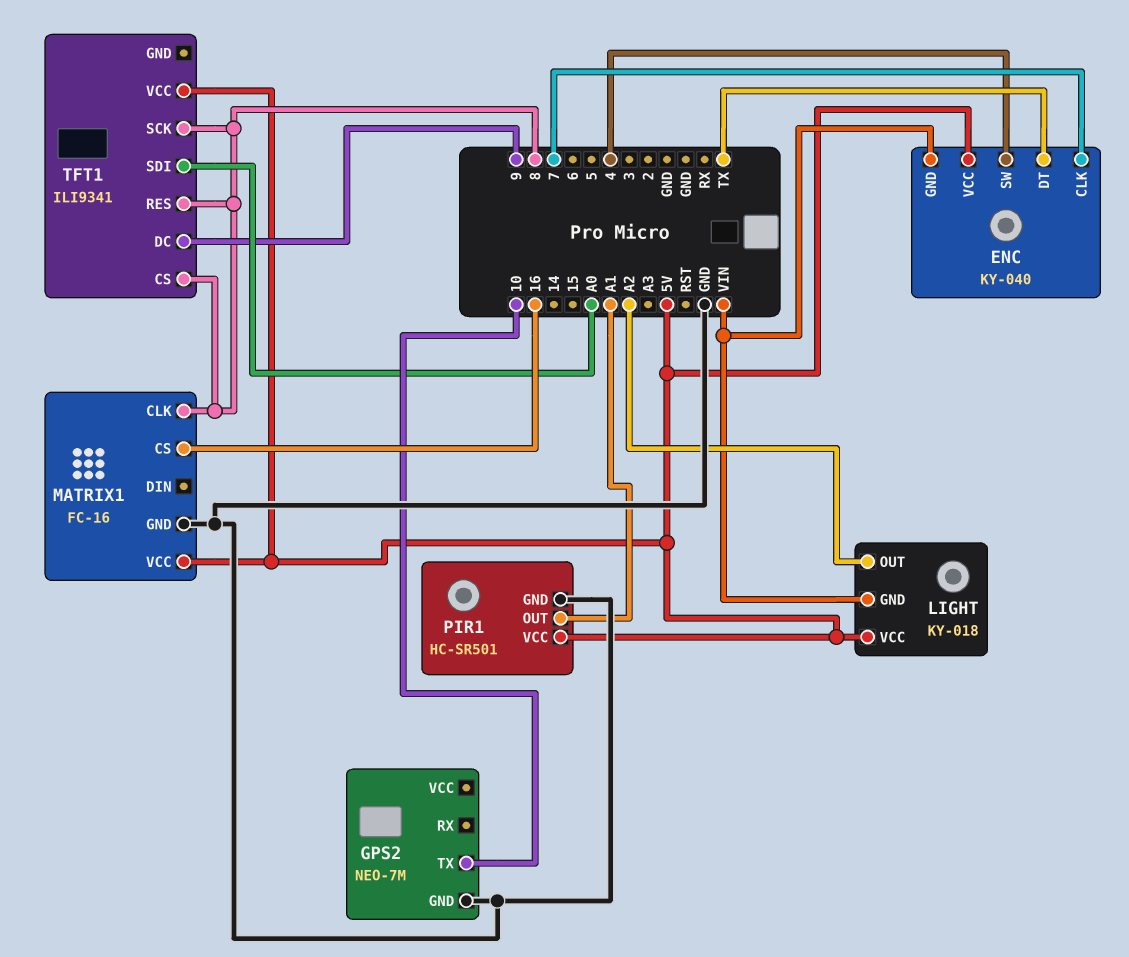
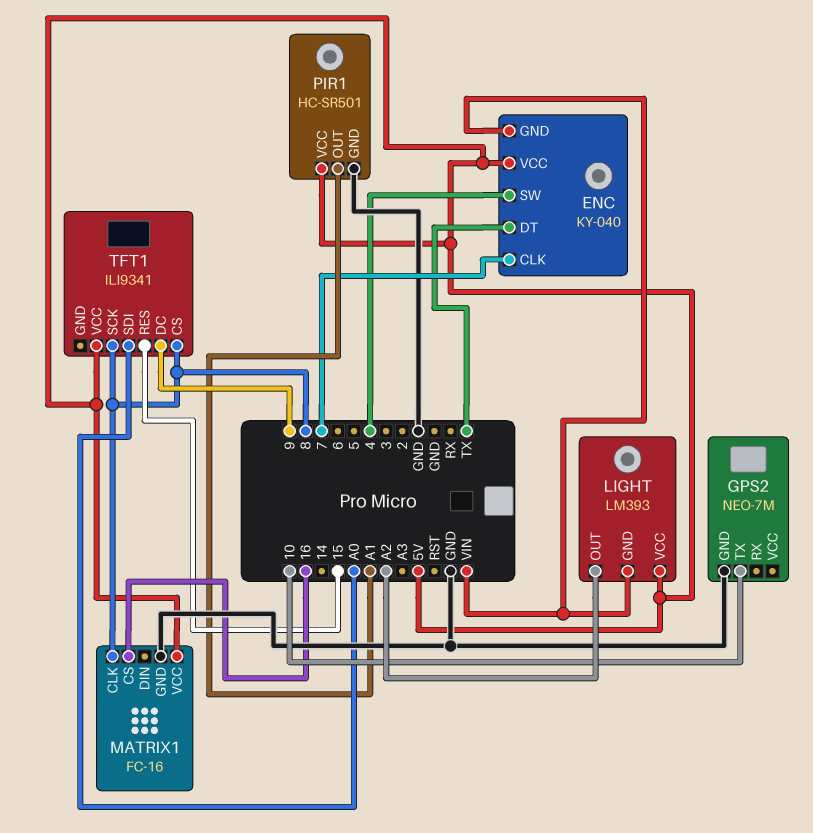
LIGHT: KY-018 -> LM393
TFT1 pin RES: 8 -> 15

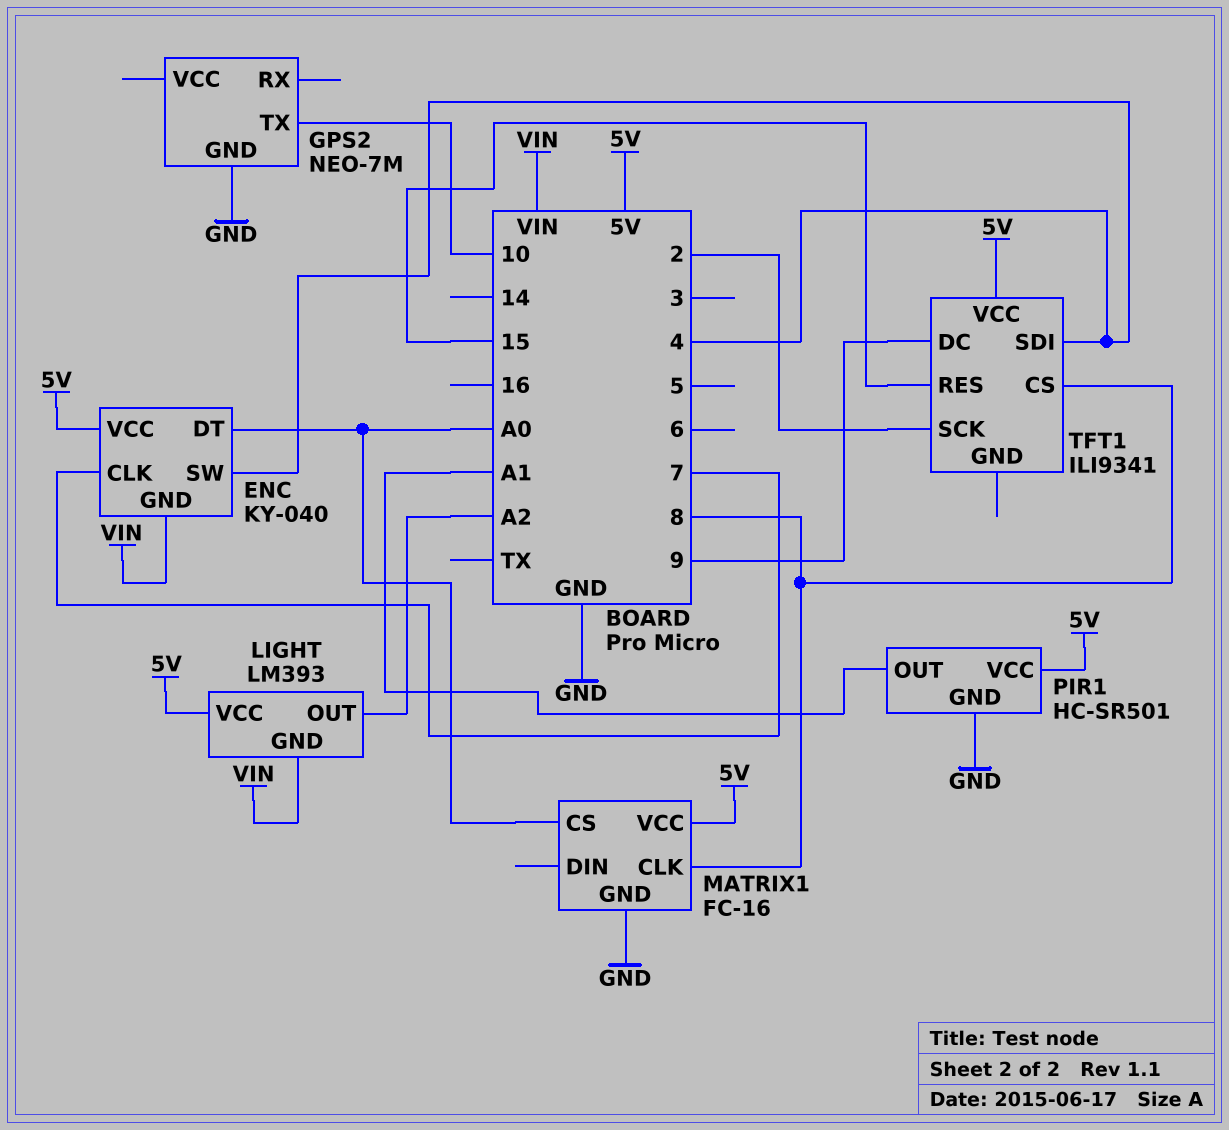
ENC pin DT: TX -> A0
MATRIX1 pin CS: 16 -> A0
TFT1 pin SCK: 8 -> 2
TFT1 pin SDI: A0 -> 4

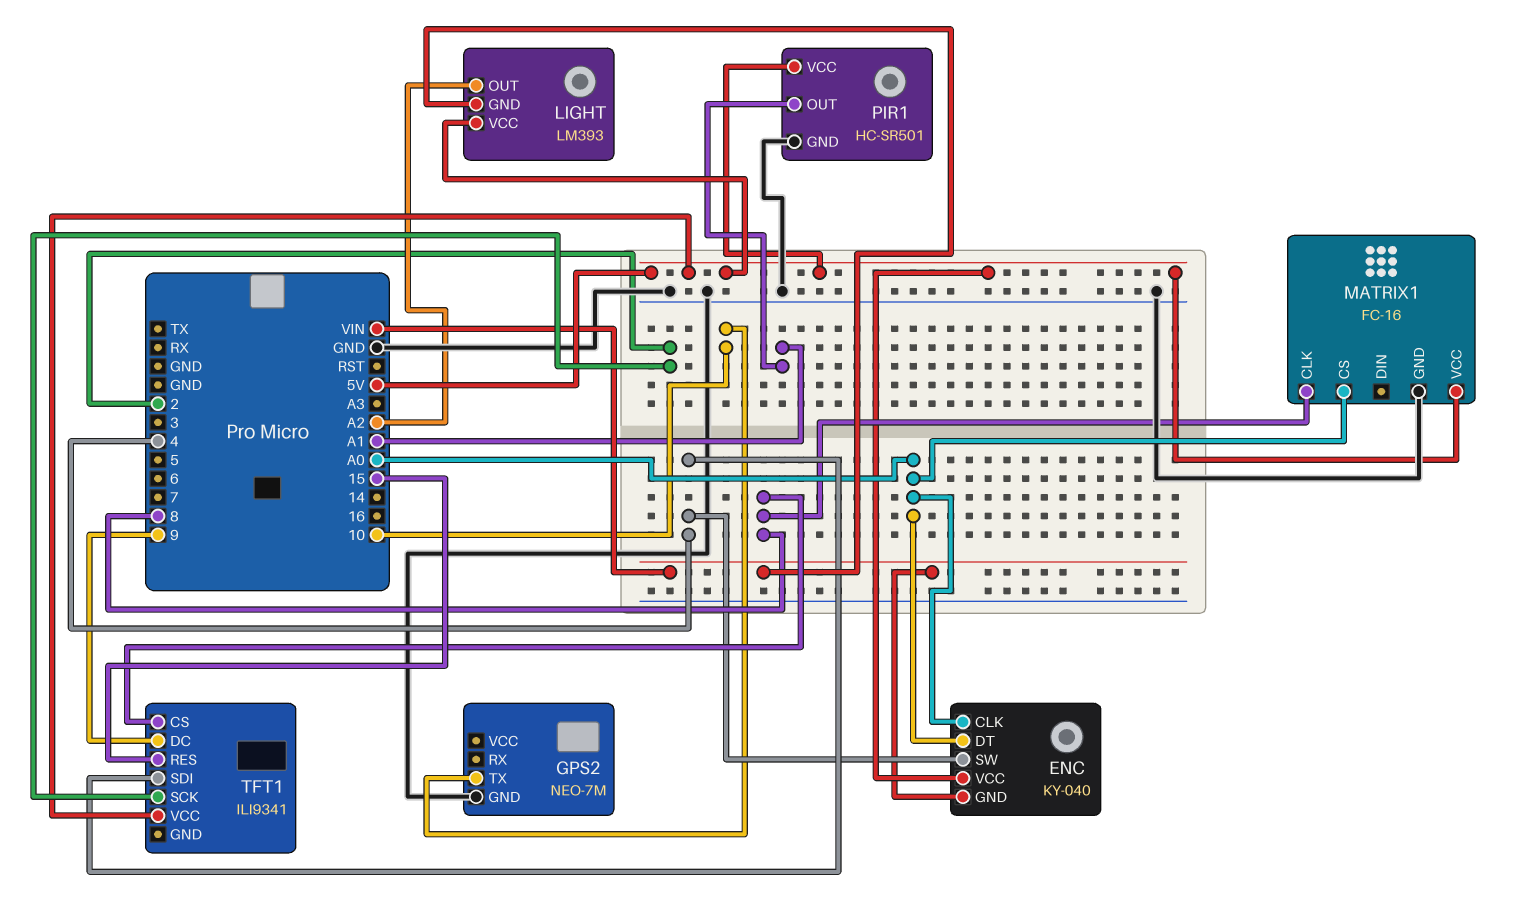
ENC pin CLK: 7 -> A0

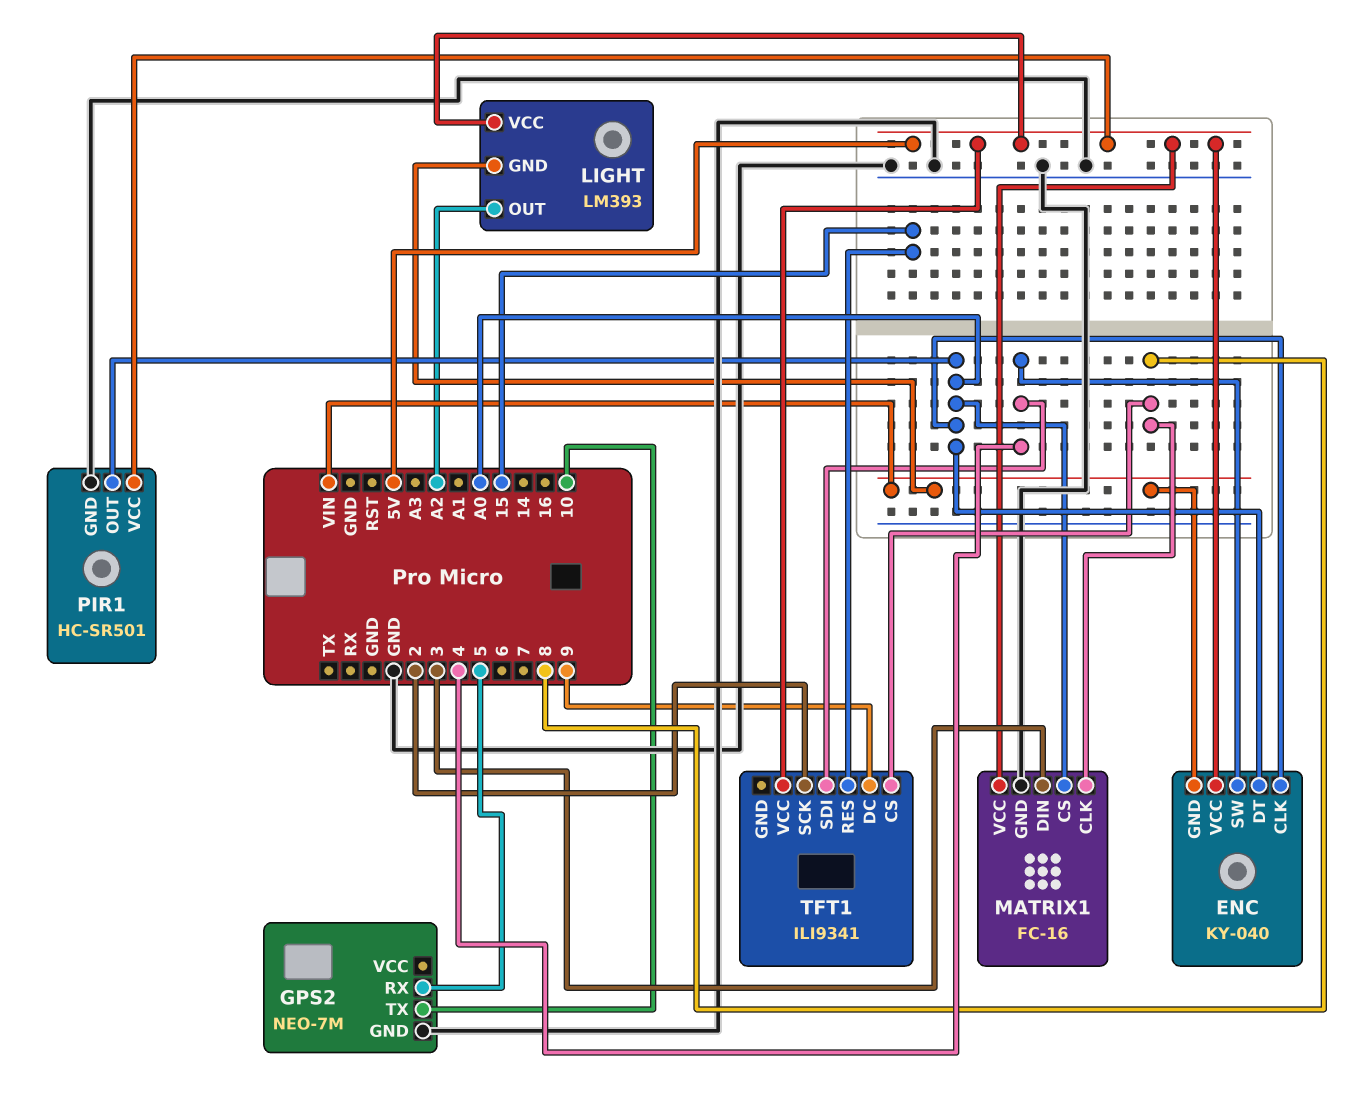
GPS2 pin RX: none -> 5
MATRIX1 pin DIN: none -> 3
PIR1 pin OUT: A1 -> A0

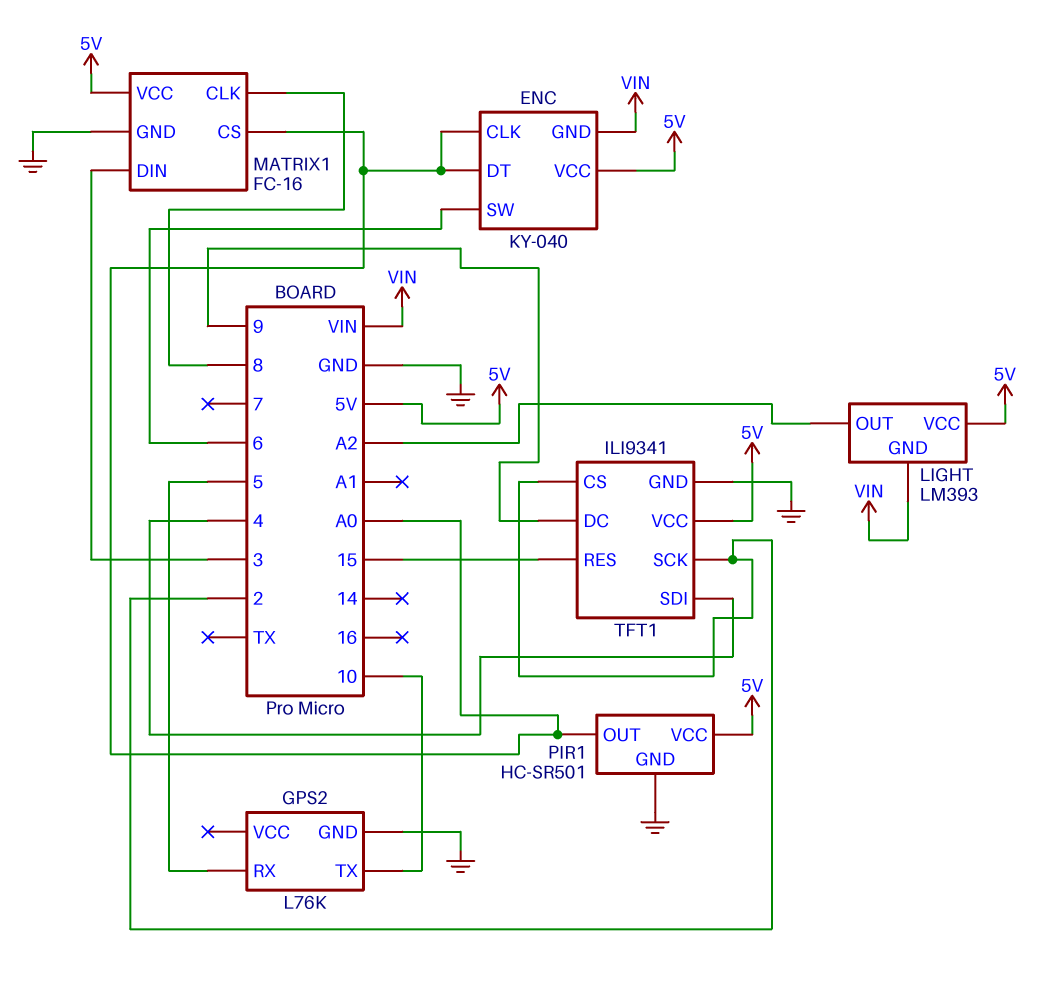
ENC pin SW: 4 -> 6
GPS2: NEO-7M -> L76K
TFT1 pin CS: 8 -> 2
TFT1 pin GND: none -> GND

